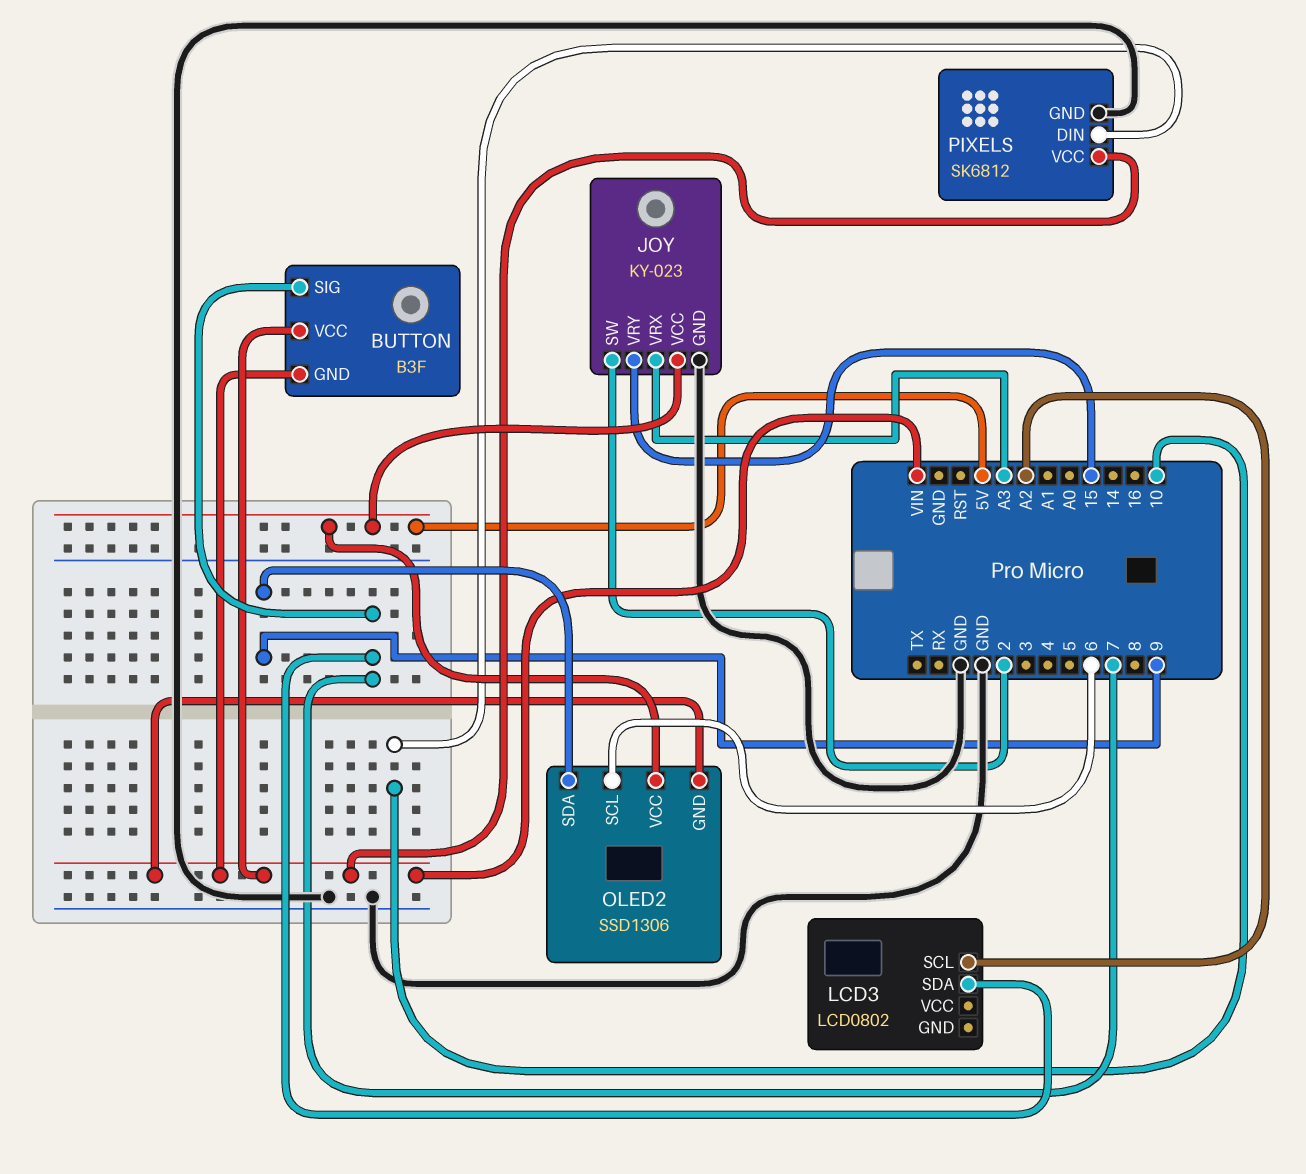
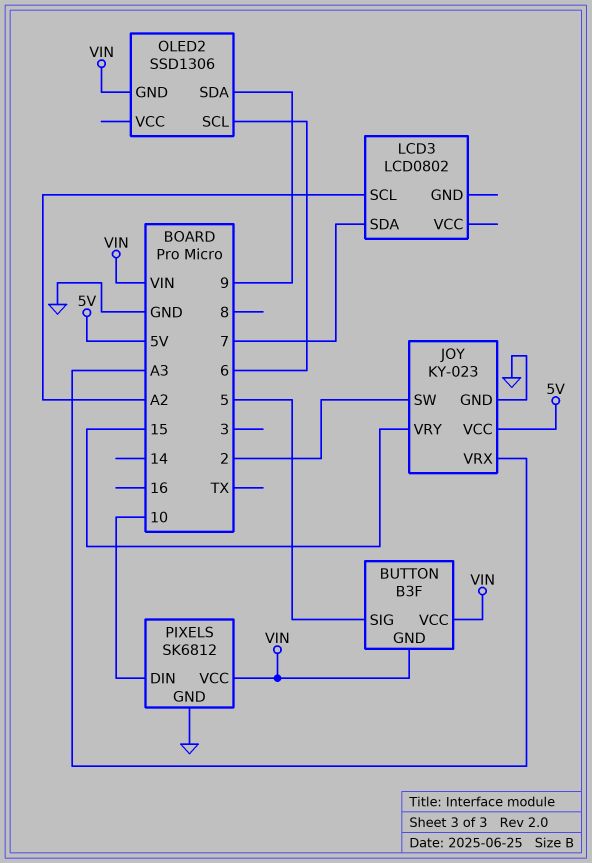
BUTTON pin SIG: 7 -> 5
OLED2 pin VCC: 5V -> none

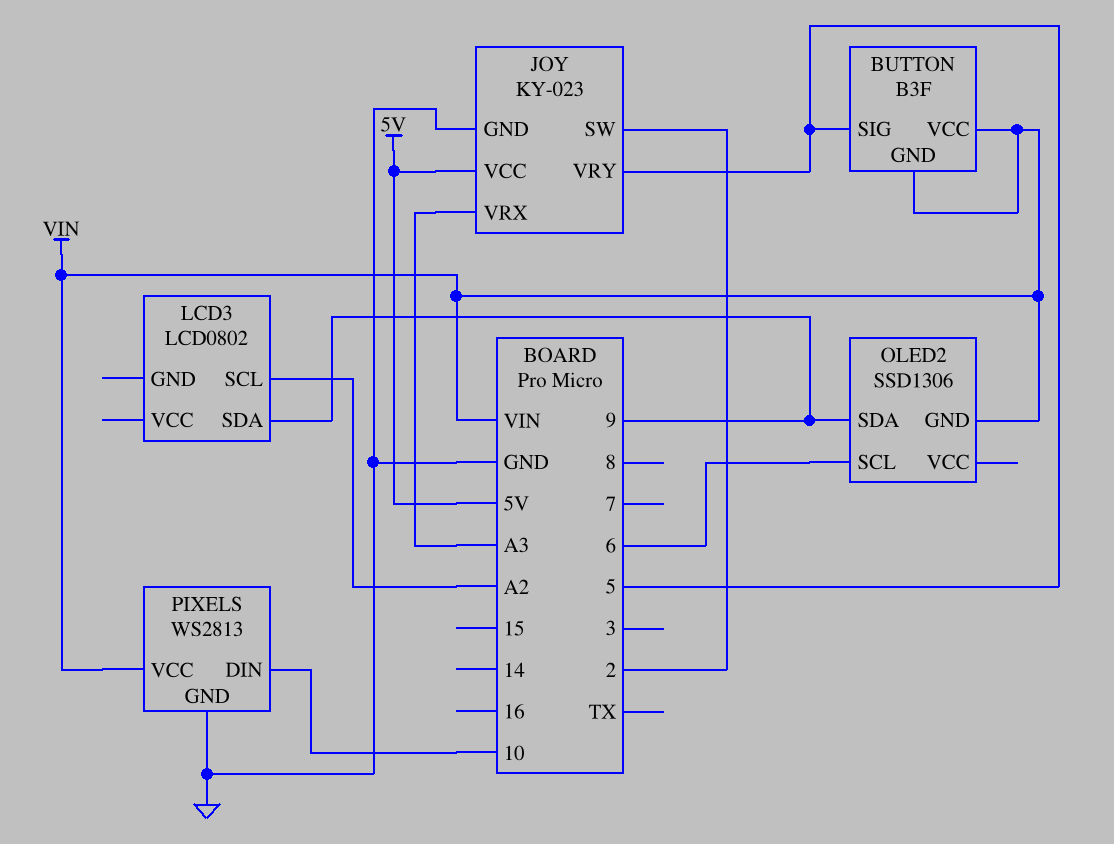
JOY pin VRY: 15 -> 5
LCD3 pin SDA: 7 -> 9
PIXELS: SK6812 -> WS2813

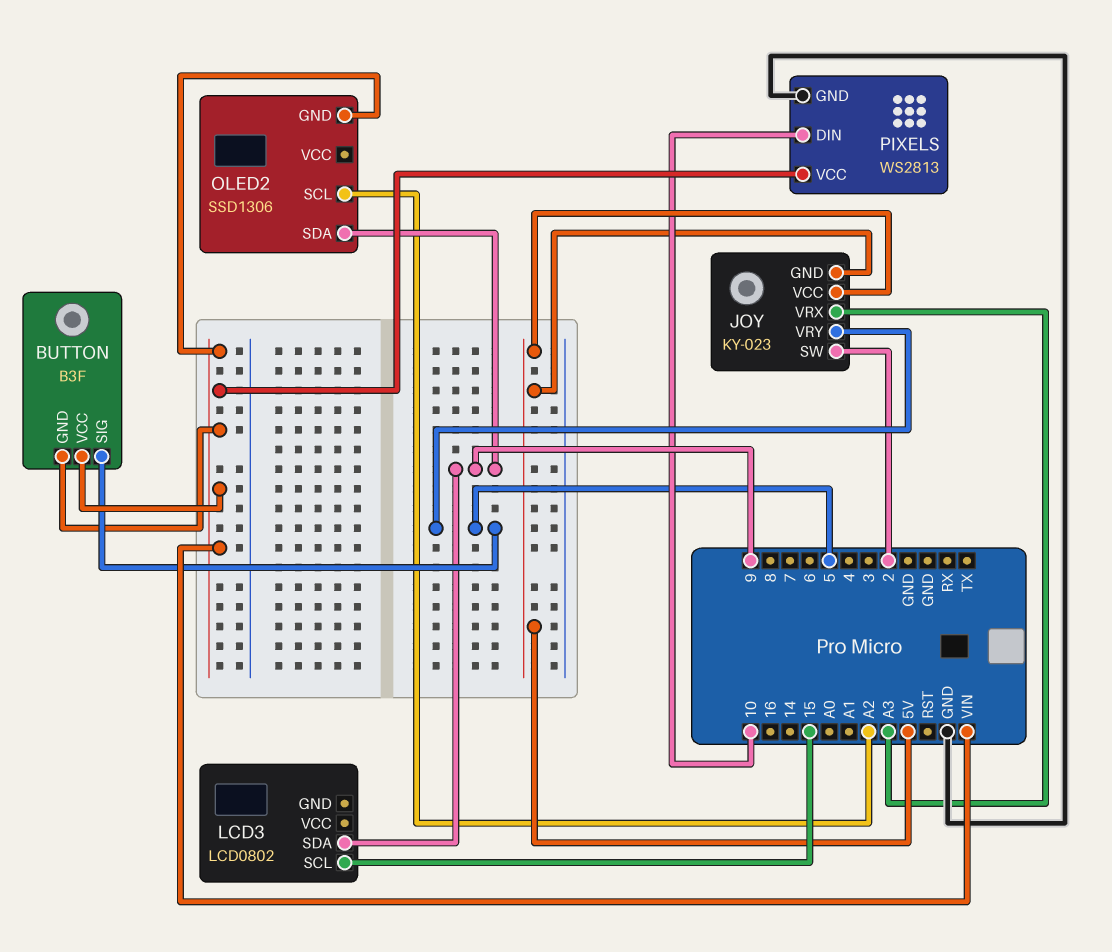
JOY pin GND: GND -> 5V
LCD3 pin SCL: A2 -> 15
OLED2 pin SCL: 6 -> A2

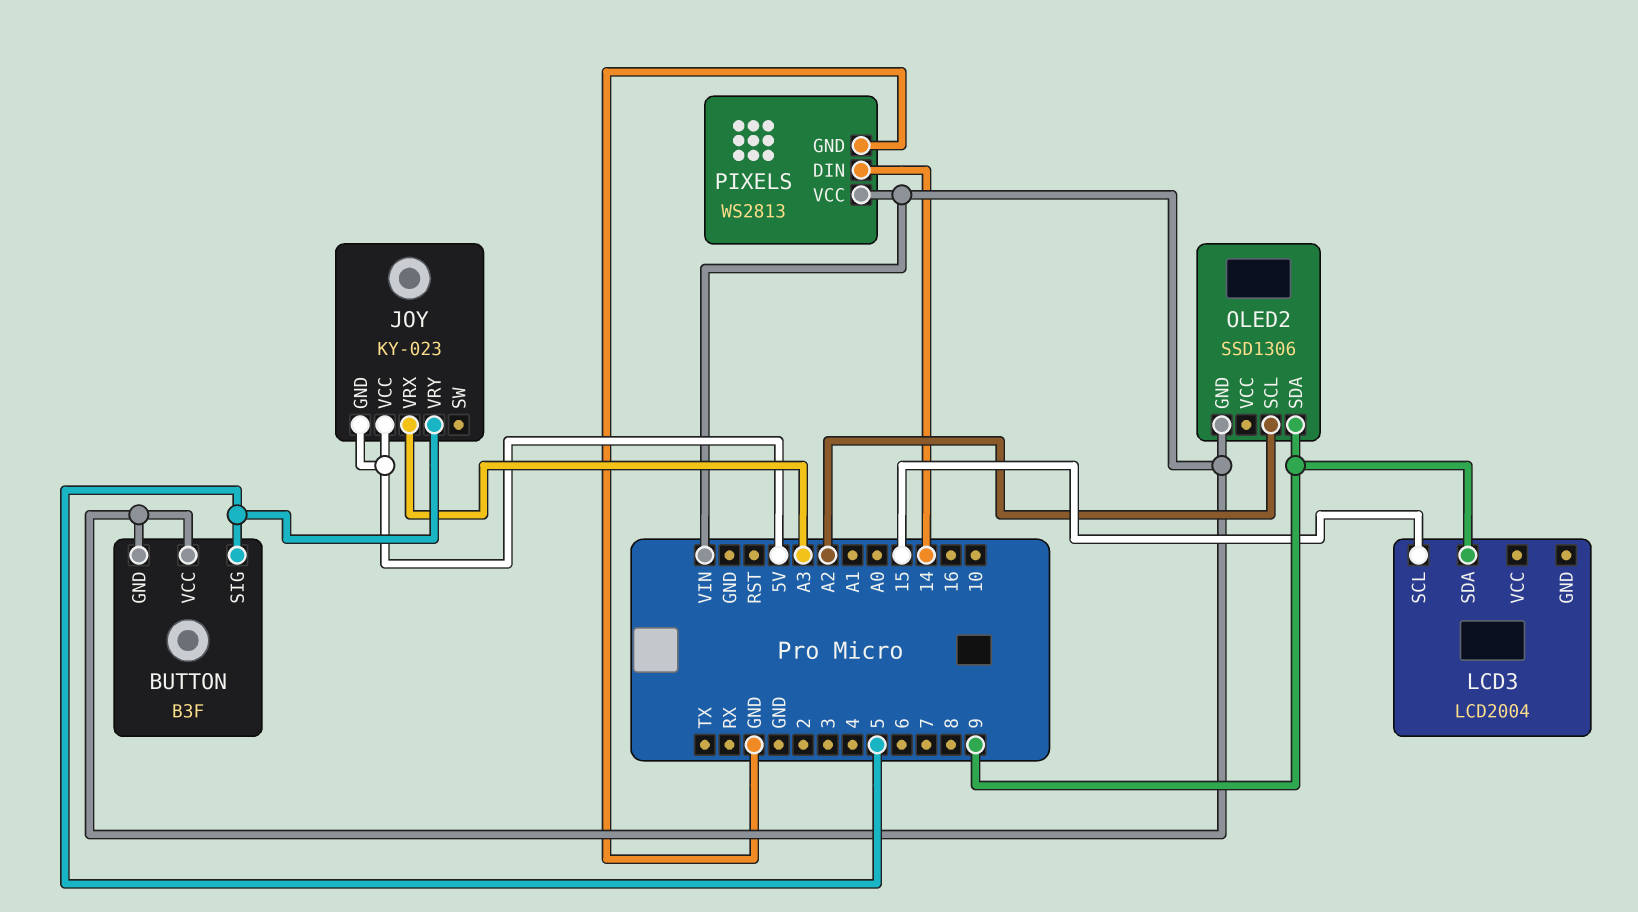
JOY pin SW: 2 -> none
LCD3: LCD0802 -> LCD2004
PIXELS pin DIN: 10 -> 14

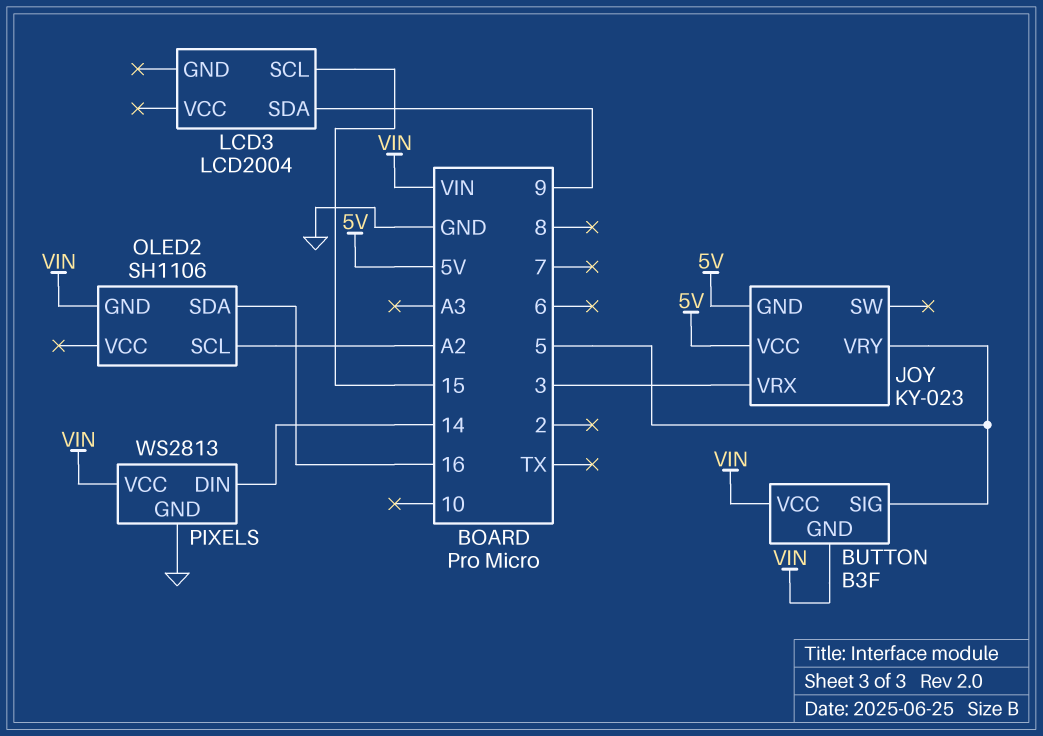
JOY pin VRX: A3 -> 3
OLED2: SSD1306 -> SH1106
OLED2 pin SDA: 9 -> 16

